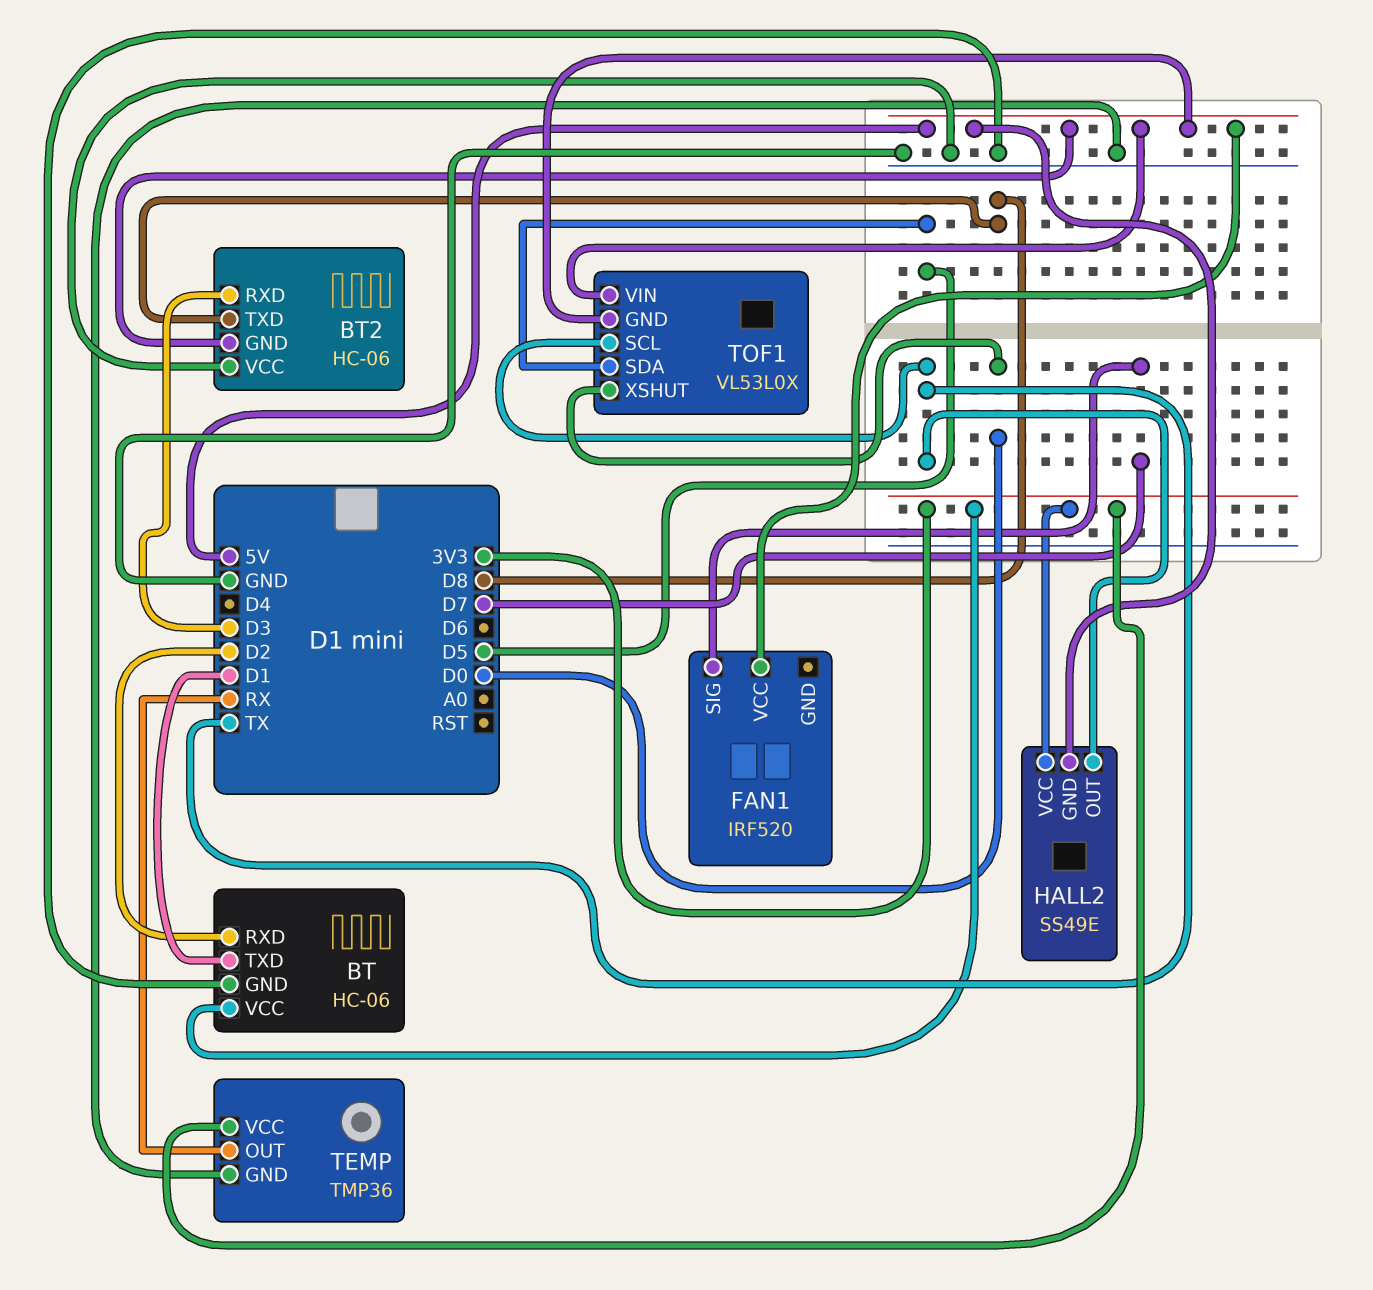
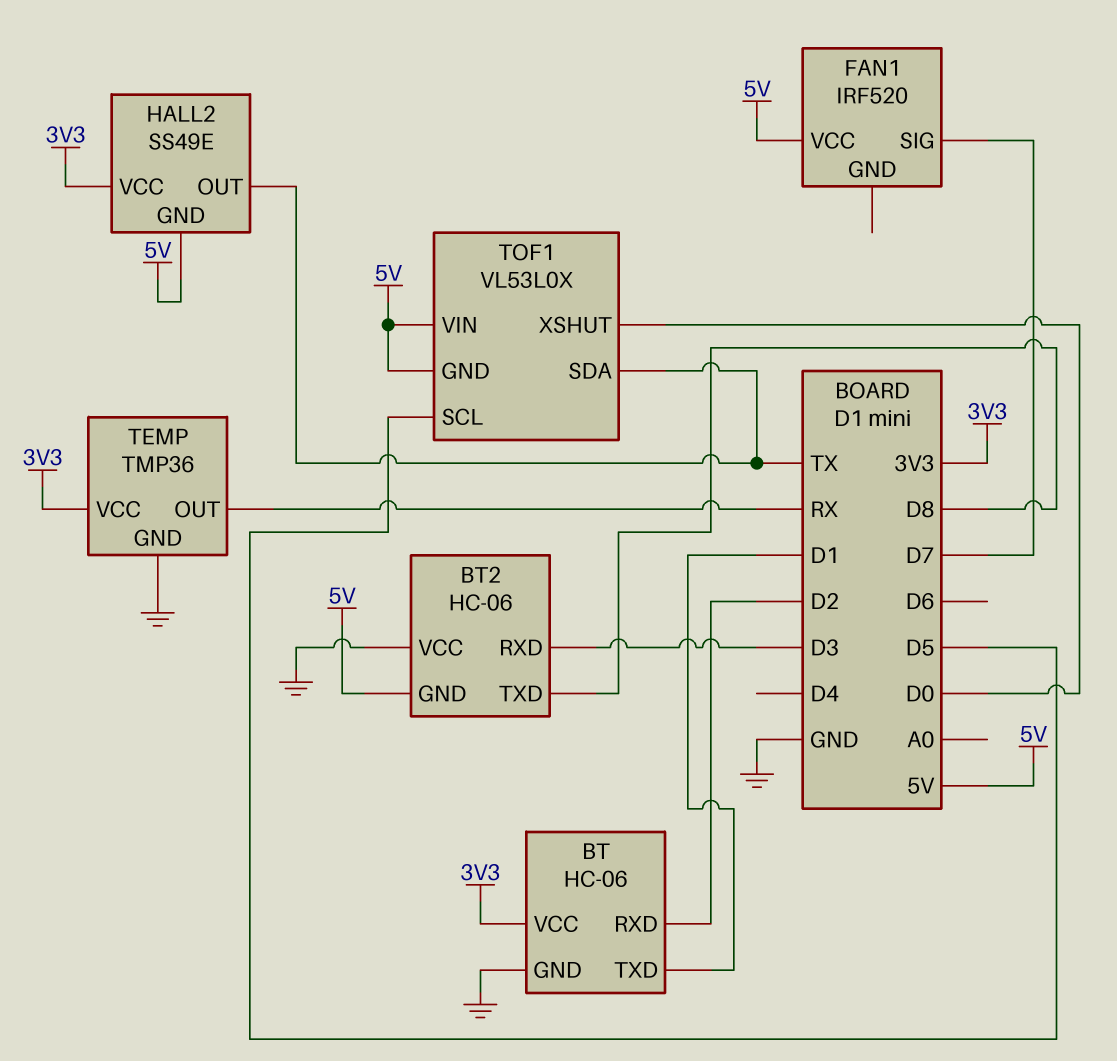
TOF1 pin SCL: TX -> D5
TOF1 pin SDA: D5 -> TX

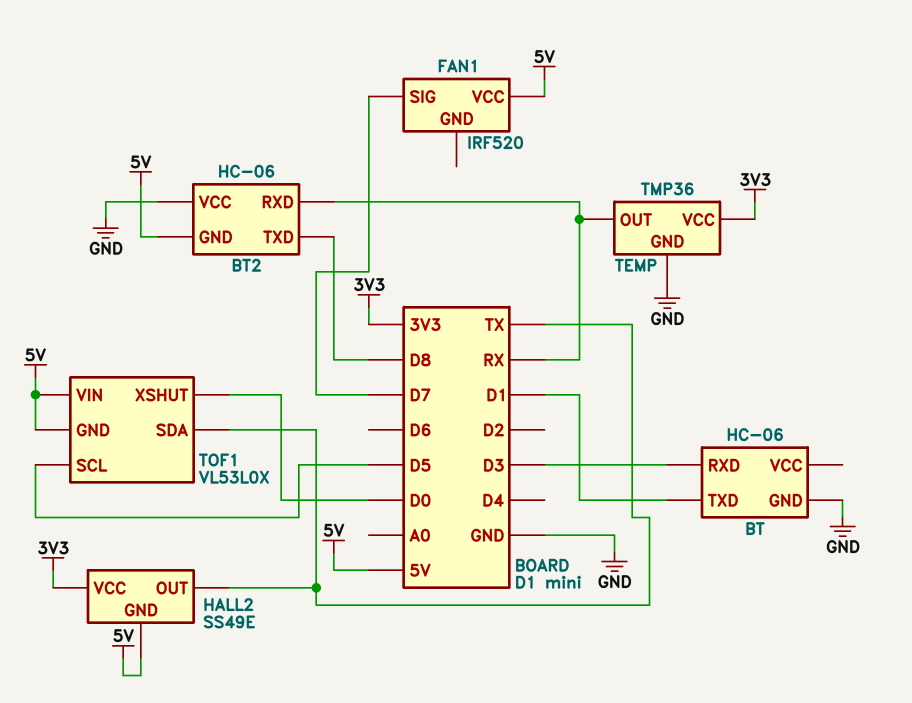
BT pin RXD: D2 -> D3
BT pin VCC: 3V3 -> none
BT2 pin RXD: D3 -> RX

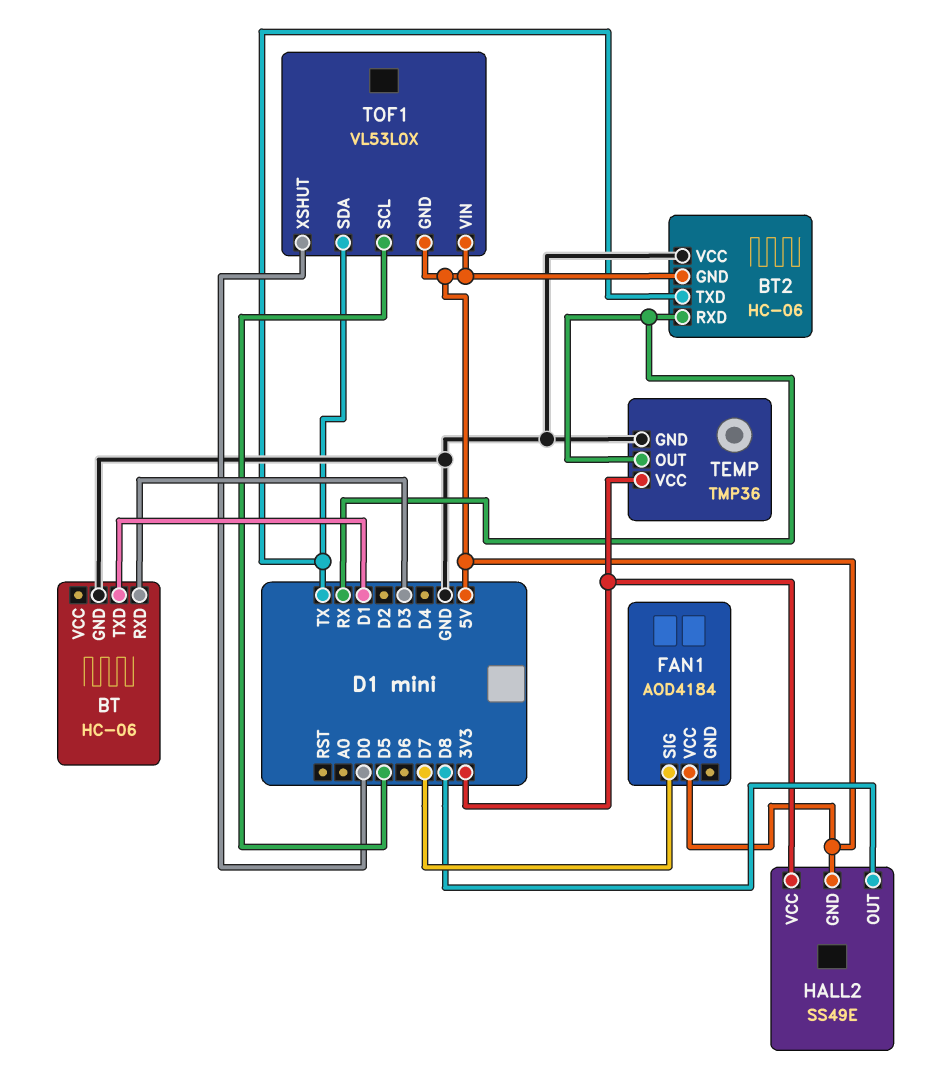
BT2 pin TXD: D8 -> TX
FAN1: IRF520 -> AOD4184
HALL2 pin OUT: TX -> D8

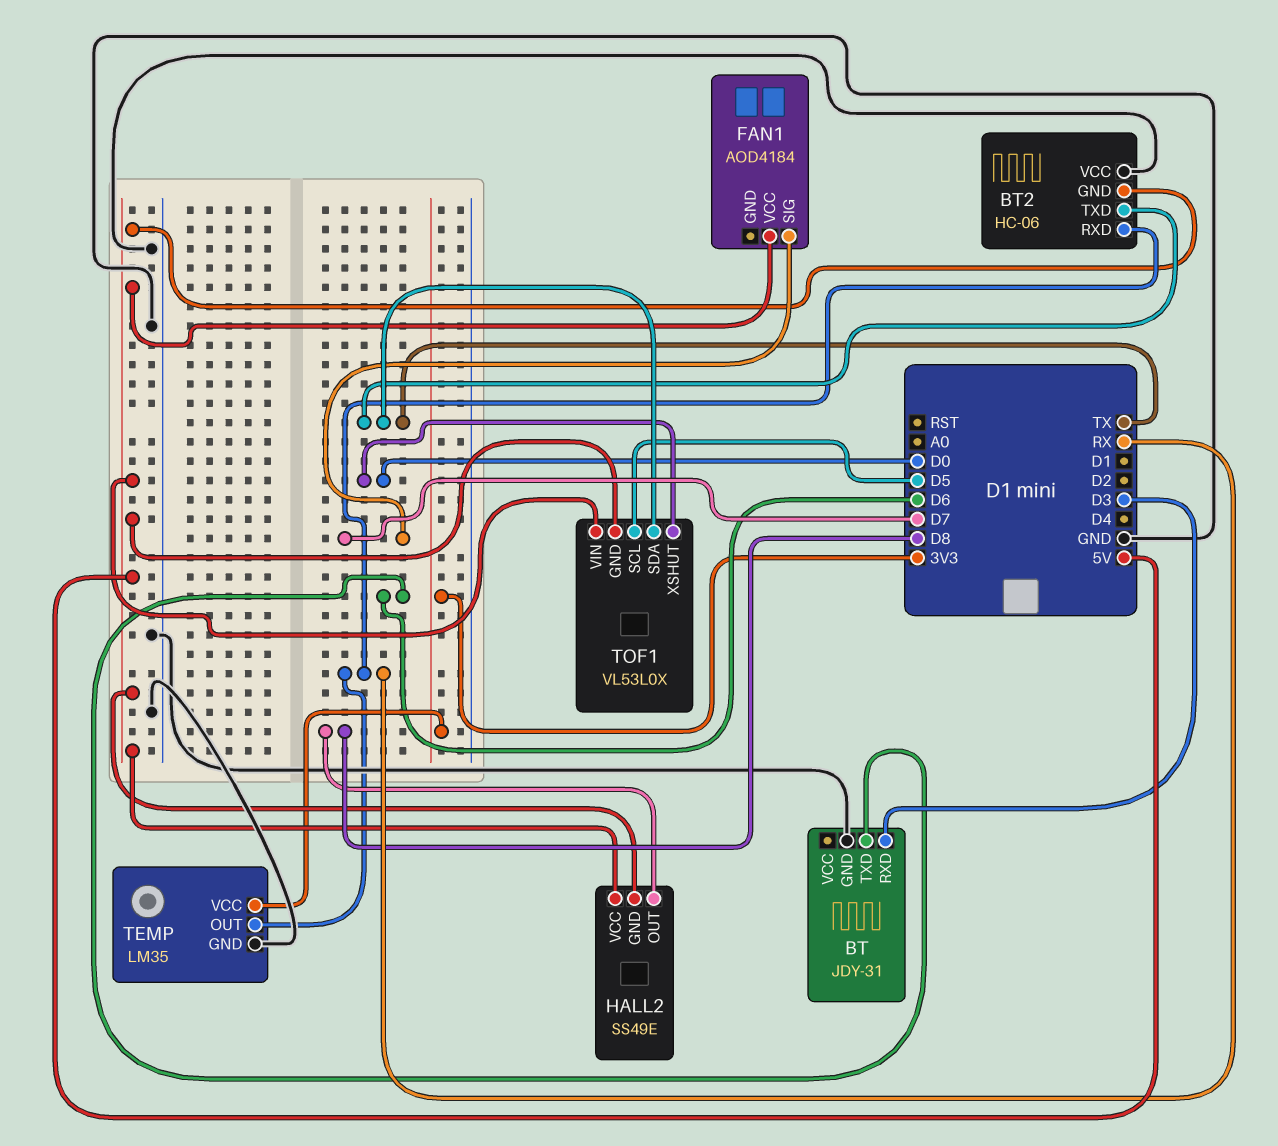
BT: HC-06 -> JDY-31
BT pin TXD: D1 -> D6
HALL2 pin VCC: 3V3 -> 5V
TEMP: TMP36 -> LM35

